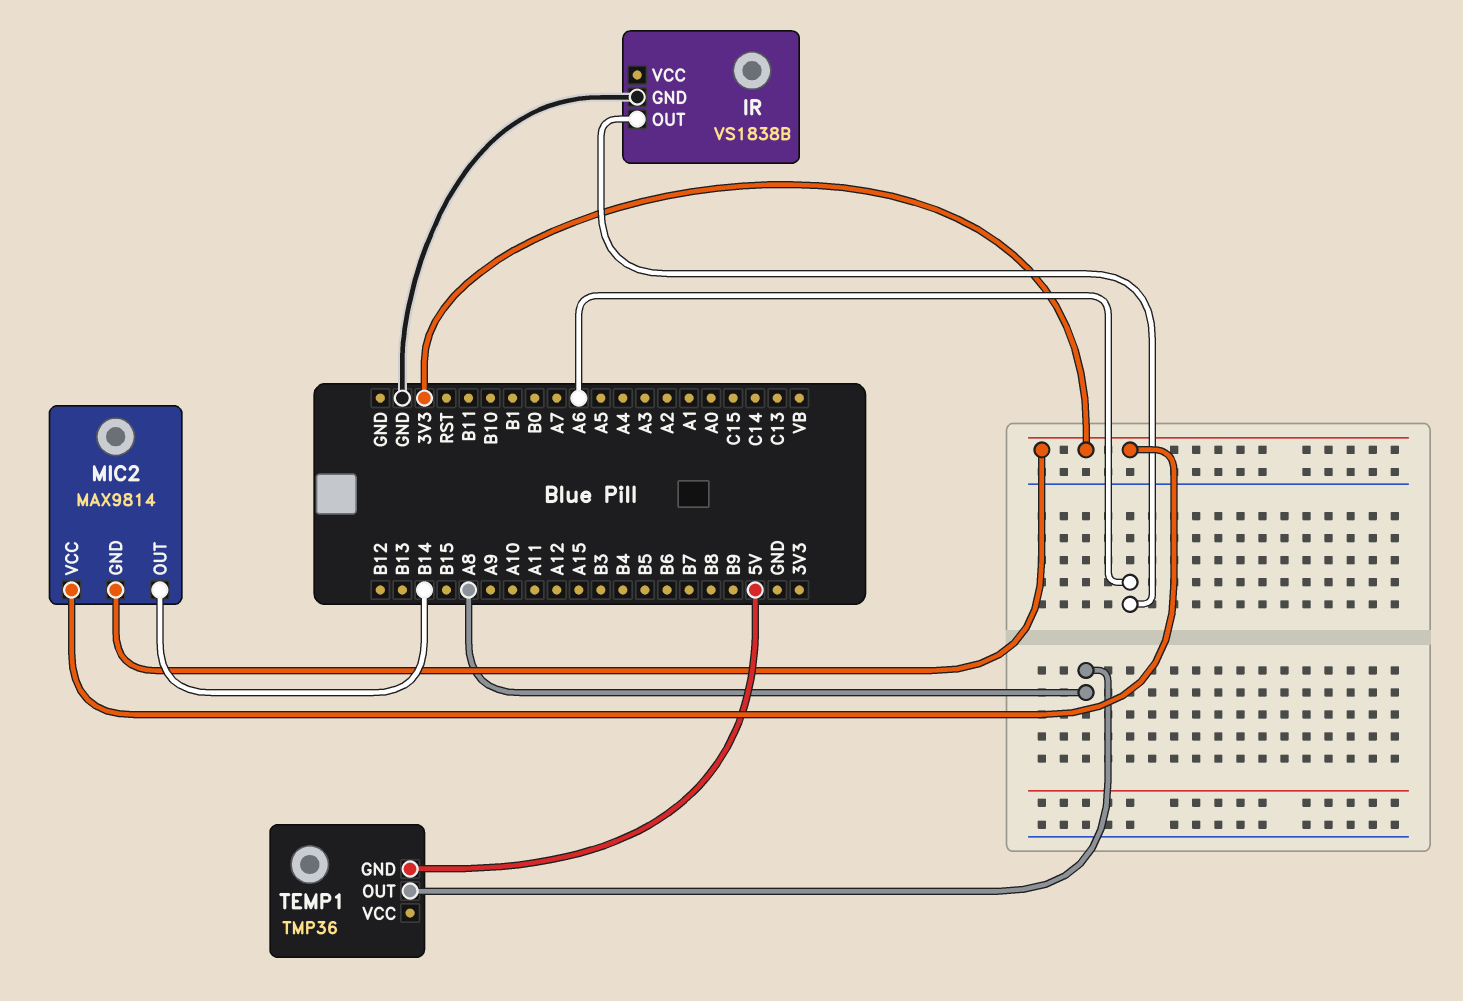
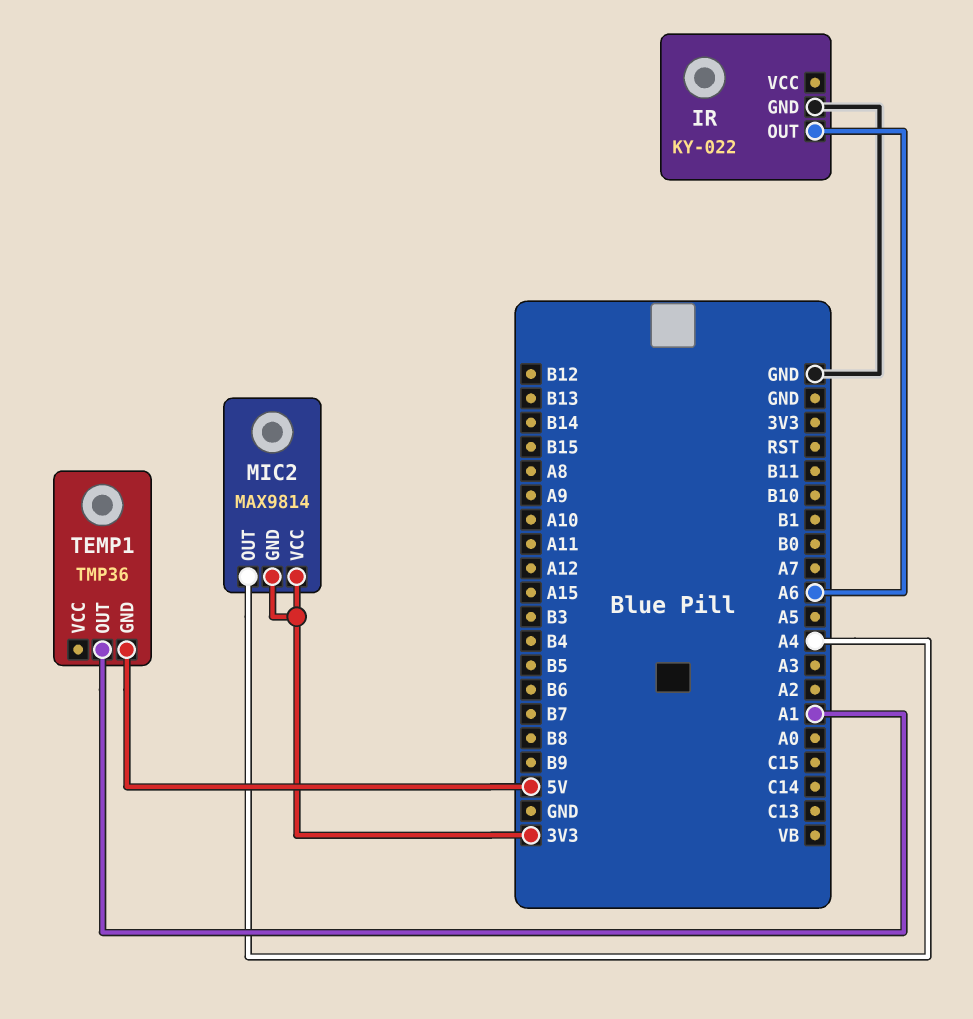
IR: VS1838B -> KY-022
MIC2 pin OUT: B14 -> A4
TEMP1 pin OUT: A8 -> A1

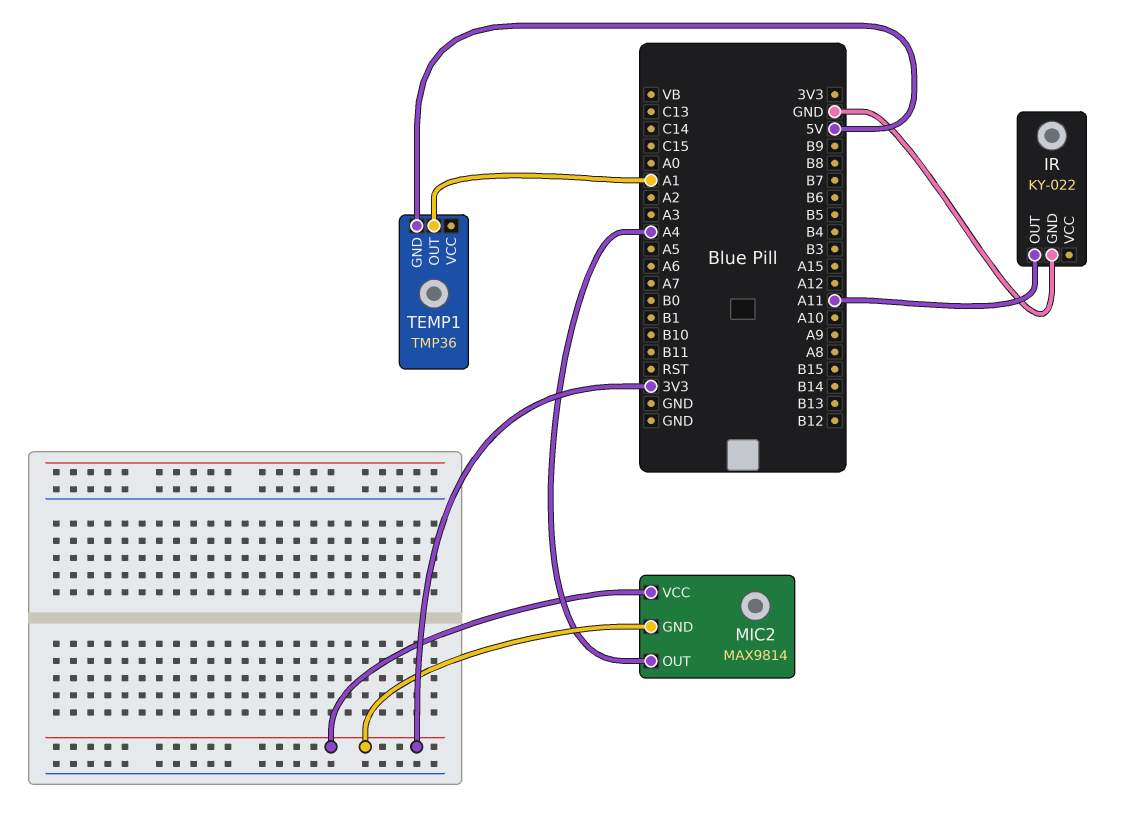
IR pin OUT: A6 -> A11

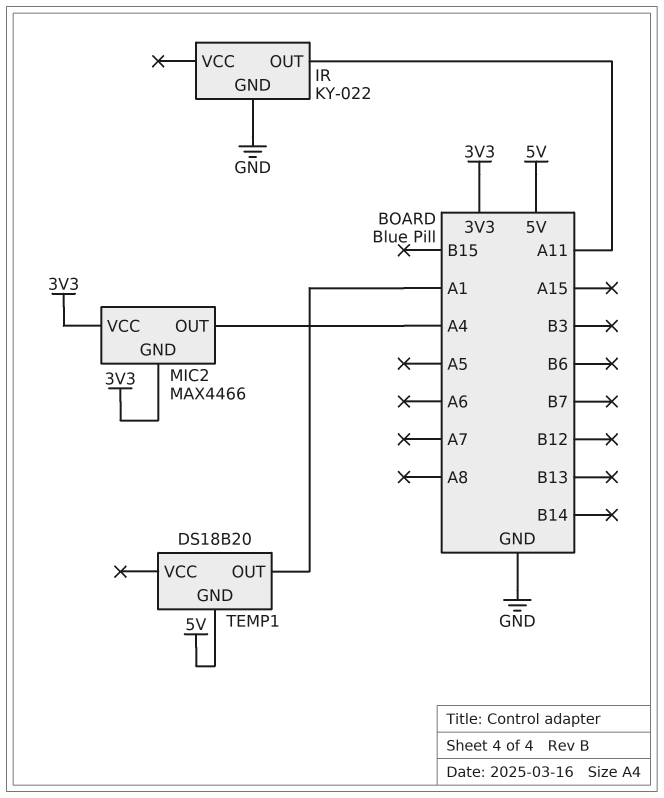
MIC2: MAX9814 -> MAX4466
TEMP1: TMP36 -> DS18B20

